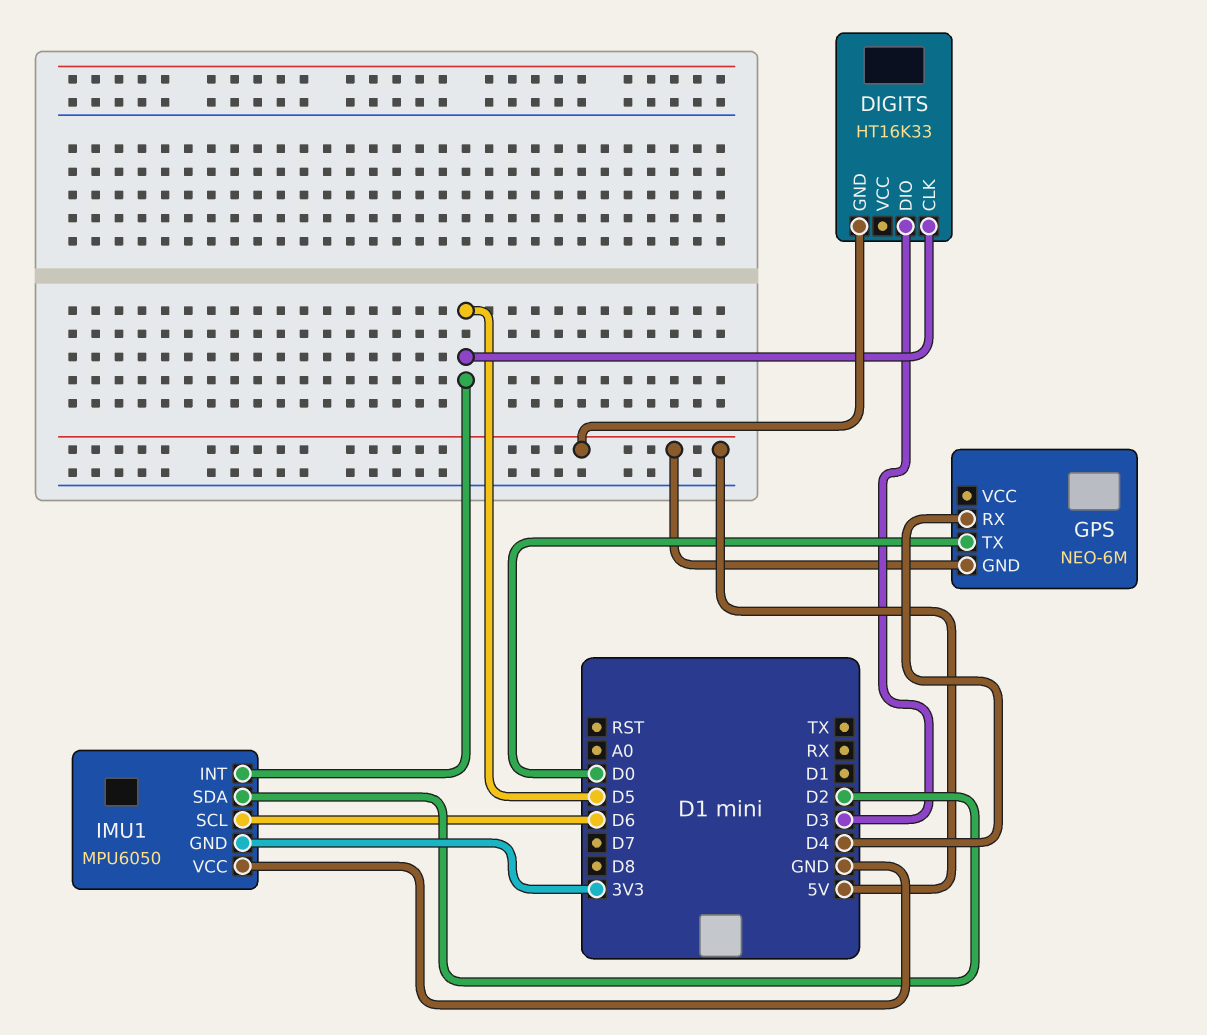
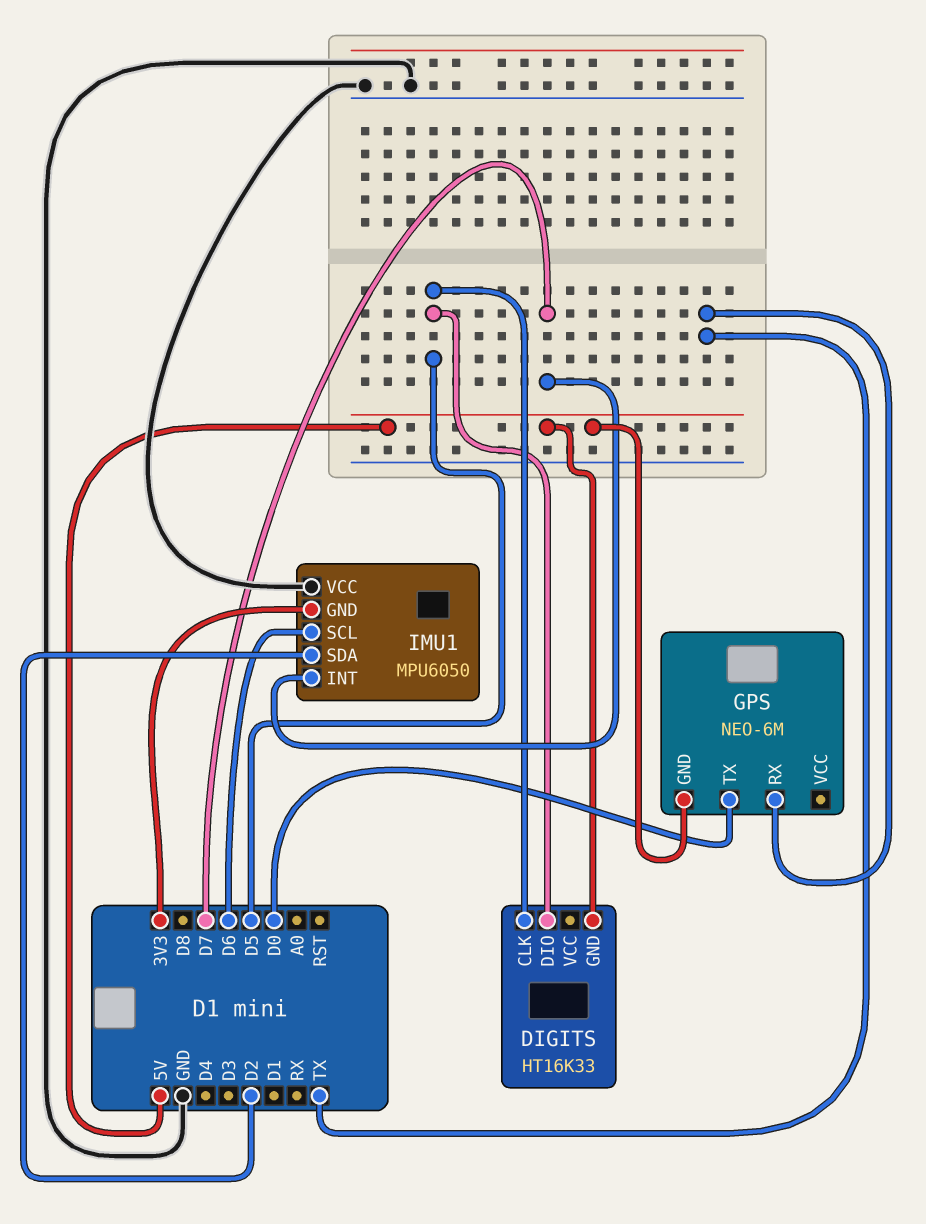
DIGITS pin DIO: D3 -> D5
GPS pin RX: D4 -> TX
IMU1 pin INT: D5 -> D7

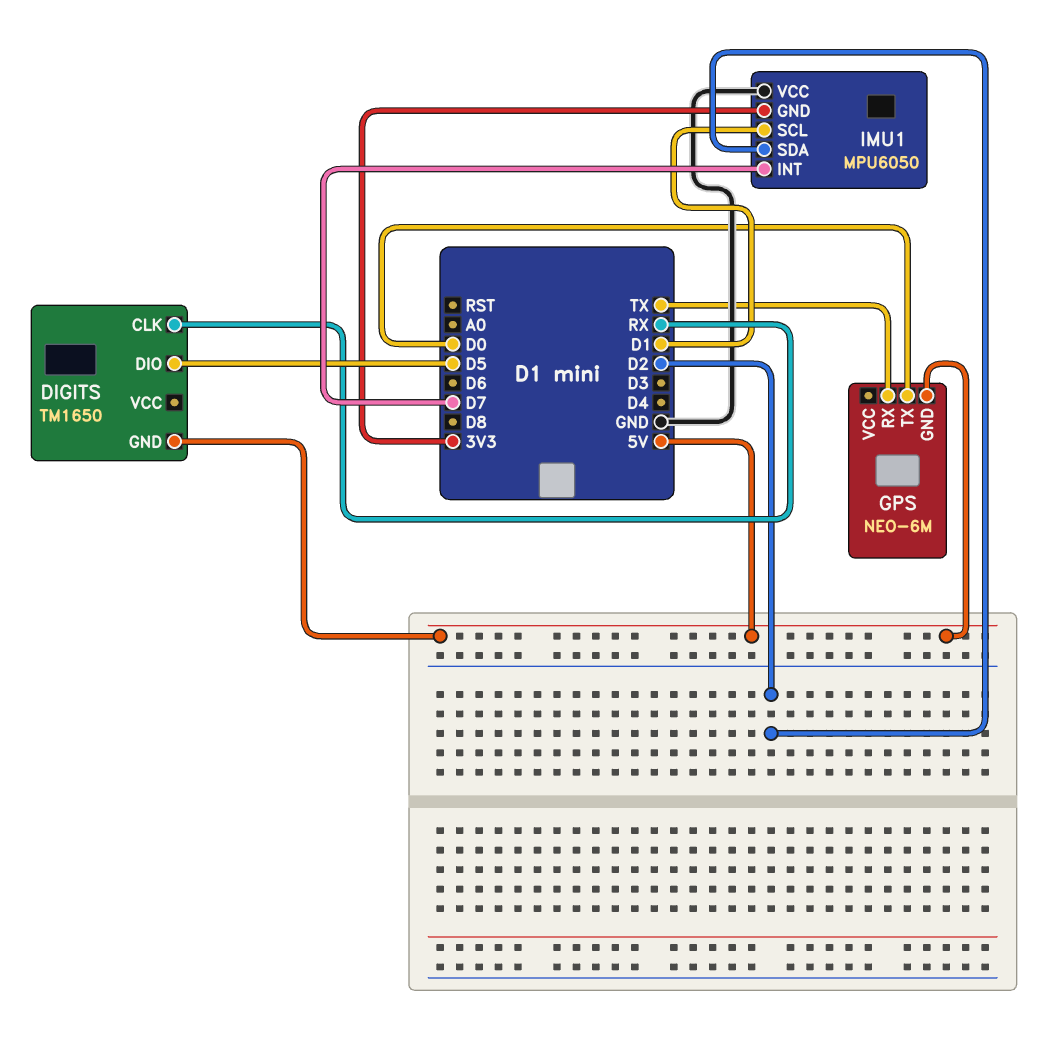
DIGITS: HT16K33 -> TM1650
DIGITS pin CLK: D5 -> RX
IMU1 pin SCL: D6 -> D1

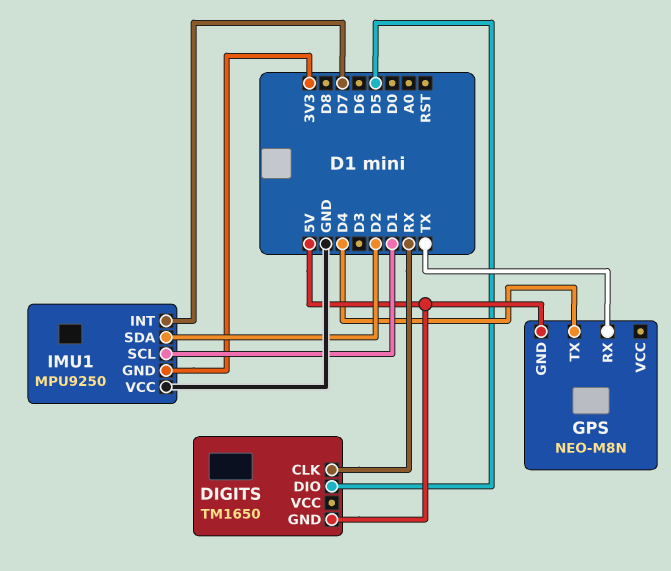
GPS: NEO-6M -> NEO-M8N
GPS pin TX: D0 -> D4
IMU1: MPU6050 -> MPU9250

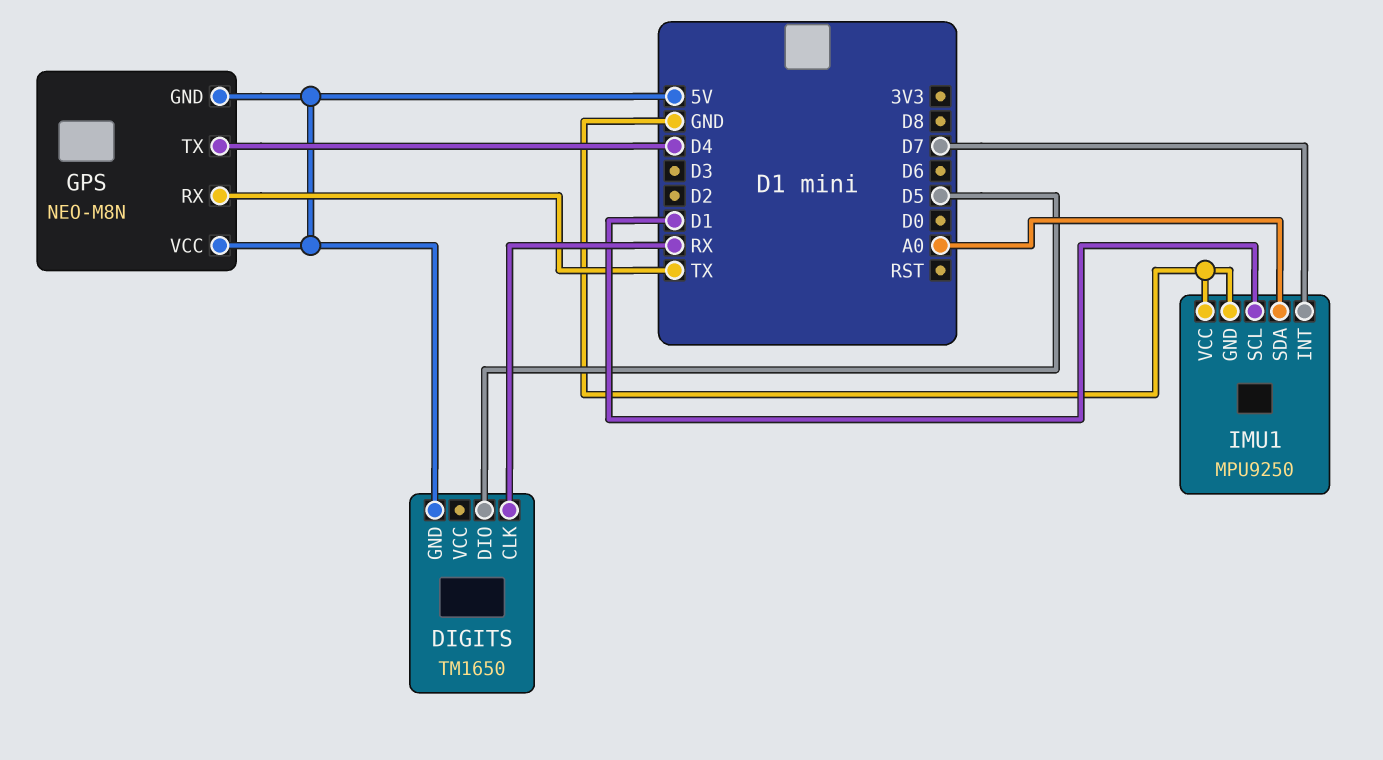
GPS pin VCC: none -> 5V
IMU1 pin GND: 3V3 -> GND
IMU1 pin SDA: D2 -> A0

